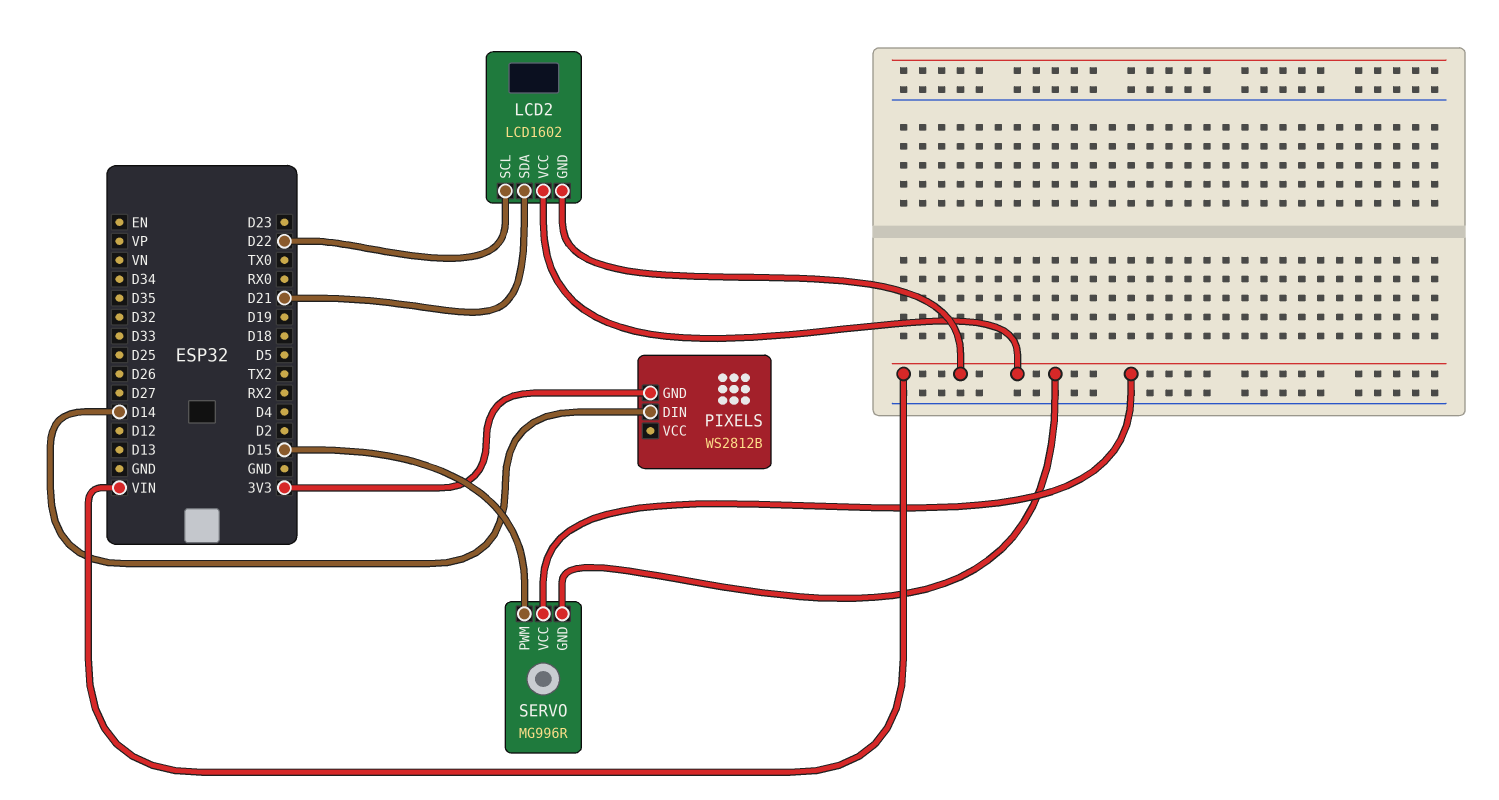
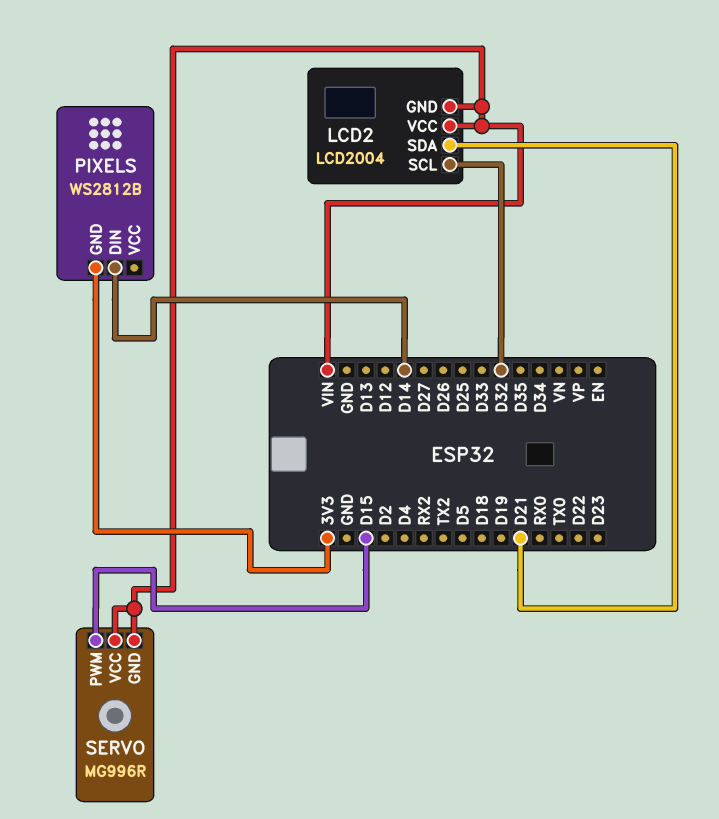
LCD2: LCD1602 -> LCD2004
LCD2 pin SCL: D22 -> D32

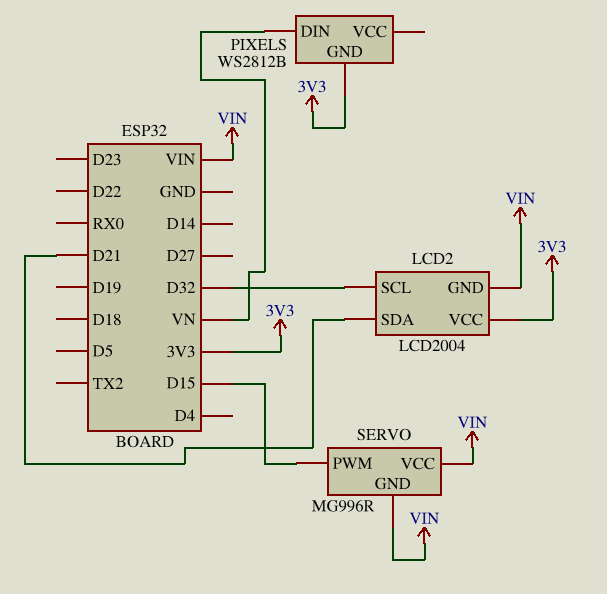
LCD2 pin VCC: VIN -> 3V3
PIXELS pin DIN: D14 -> VN

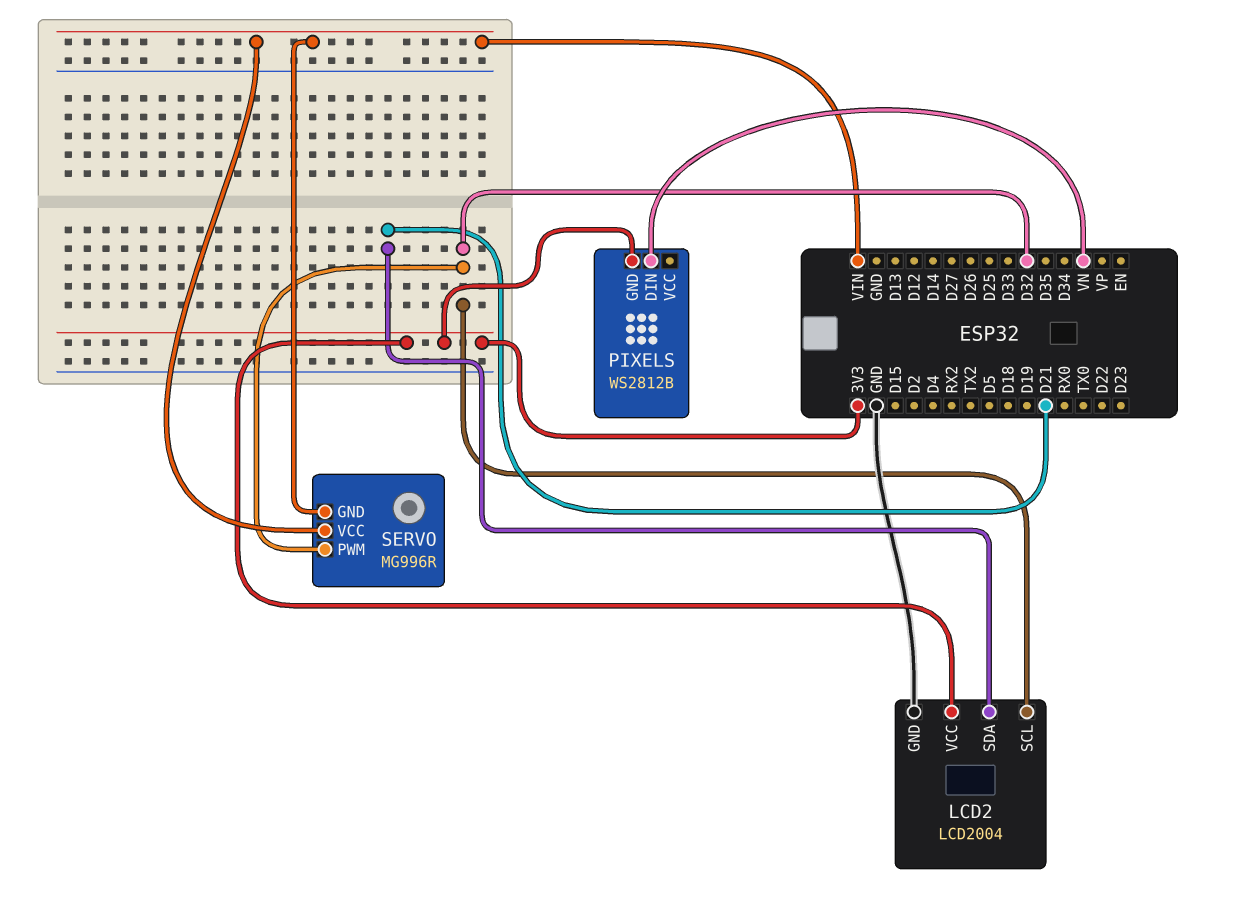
LCD2 pin GND: VIN -> GND
SERVO pin PWM: D15 -> D32

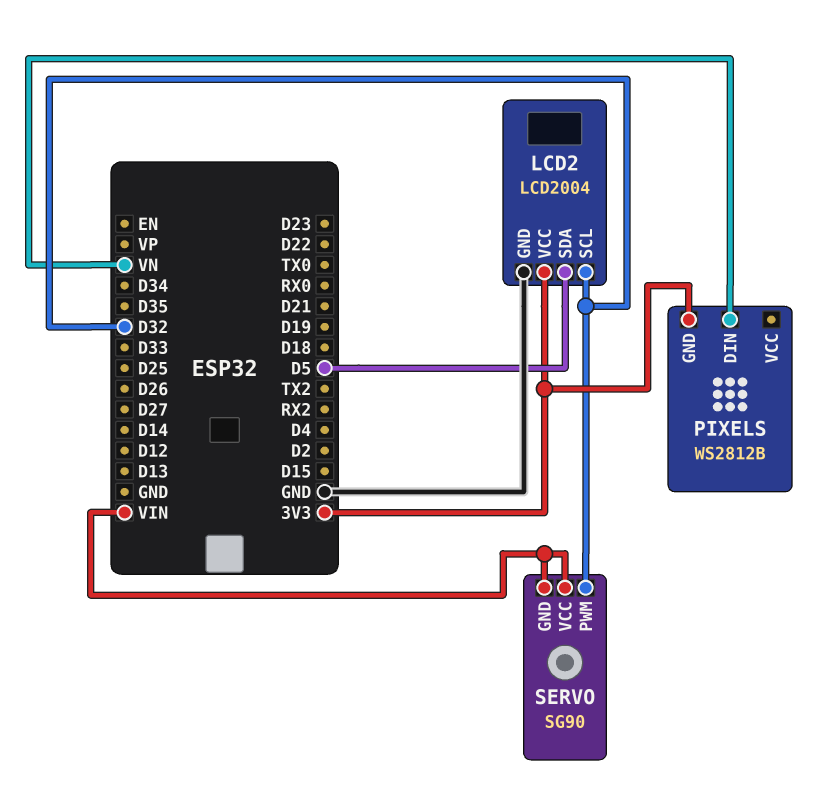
LCD2 pin SDA: D21 -> D5
SERVO: MG996R -> SG90

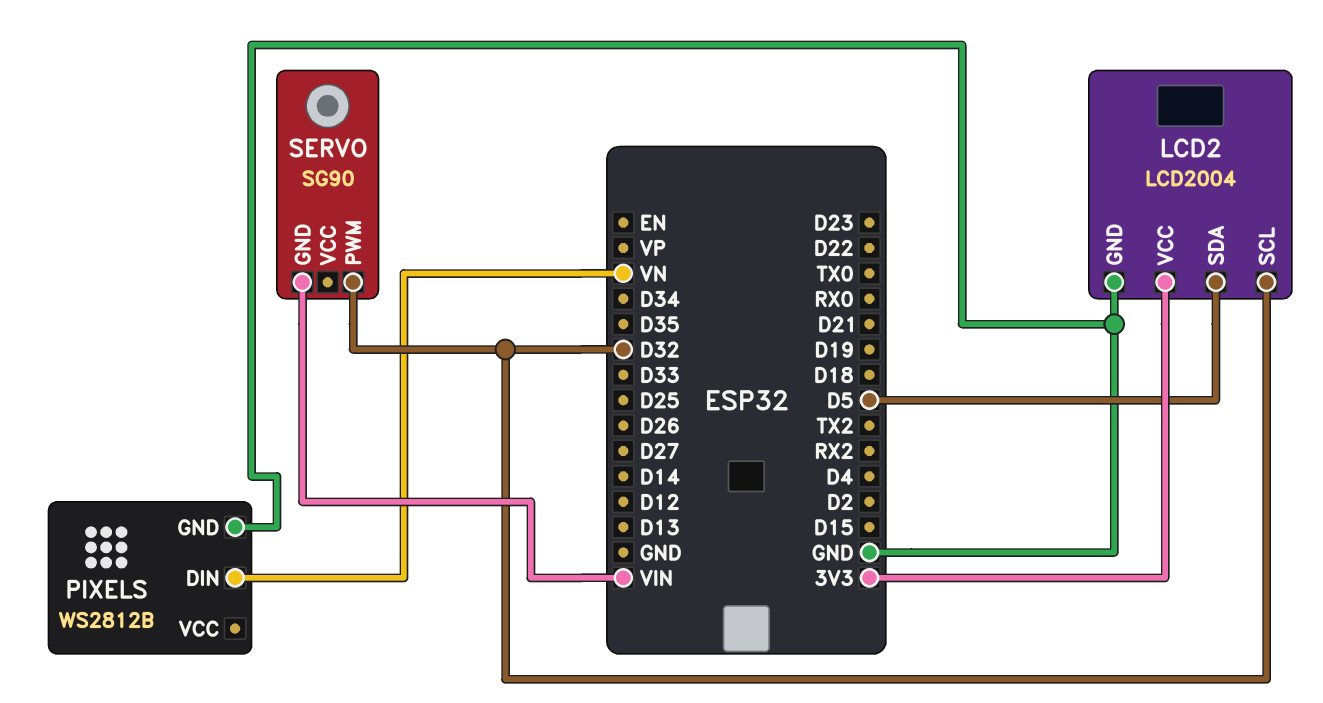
PIXELS pin GND: 3V3 -> GND
SERVO pin VCC: VIN -> none

